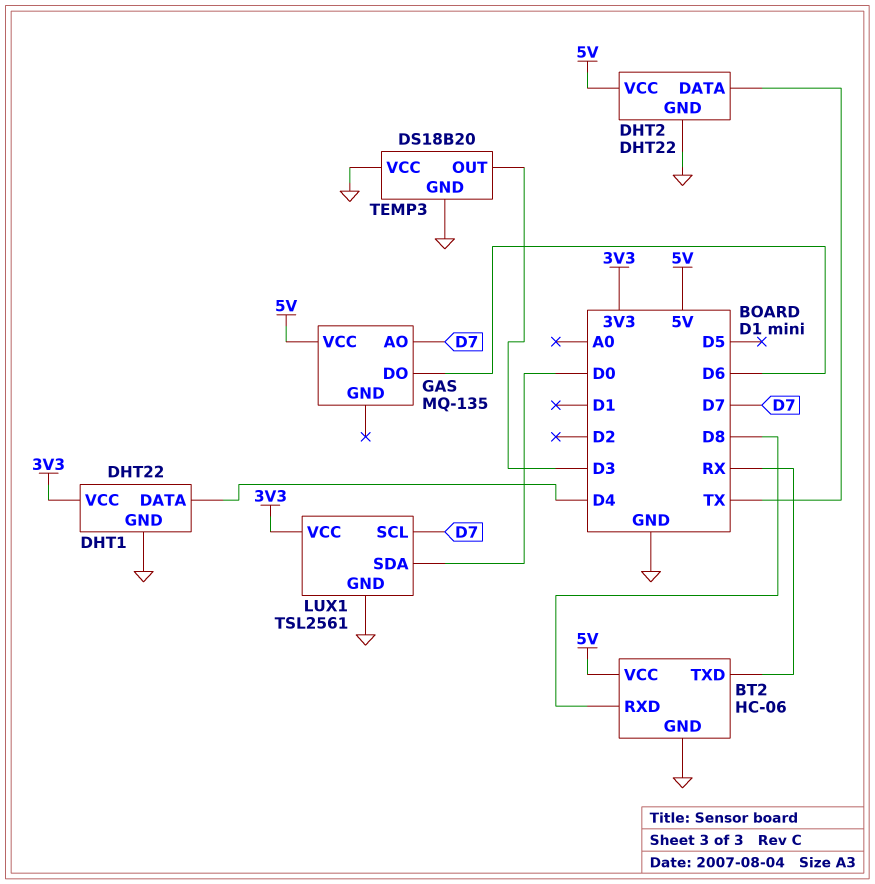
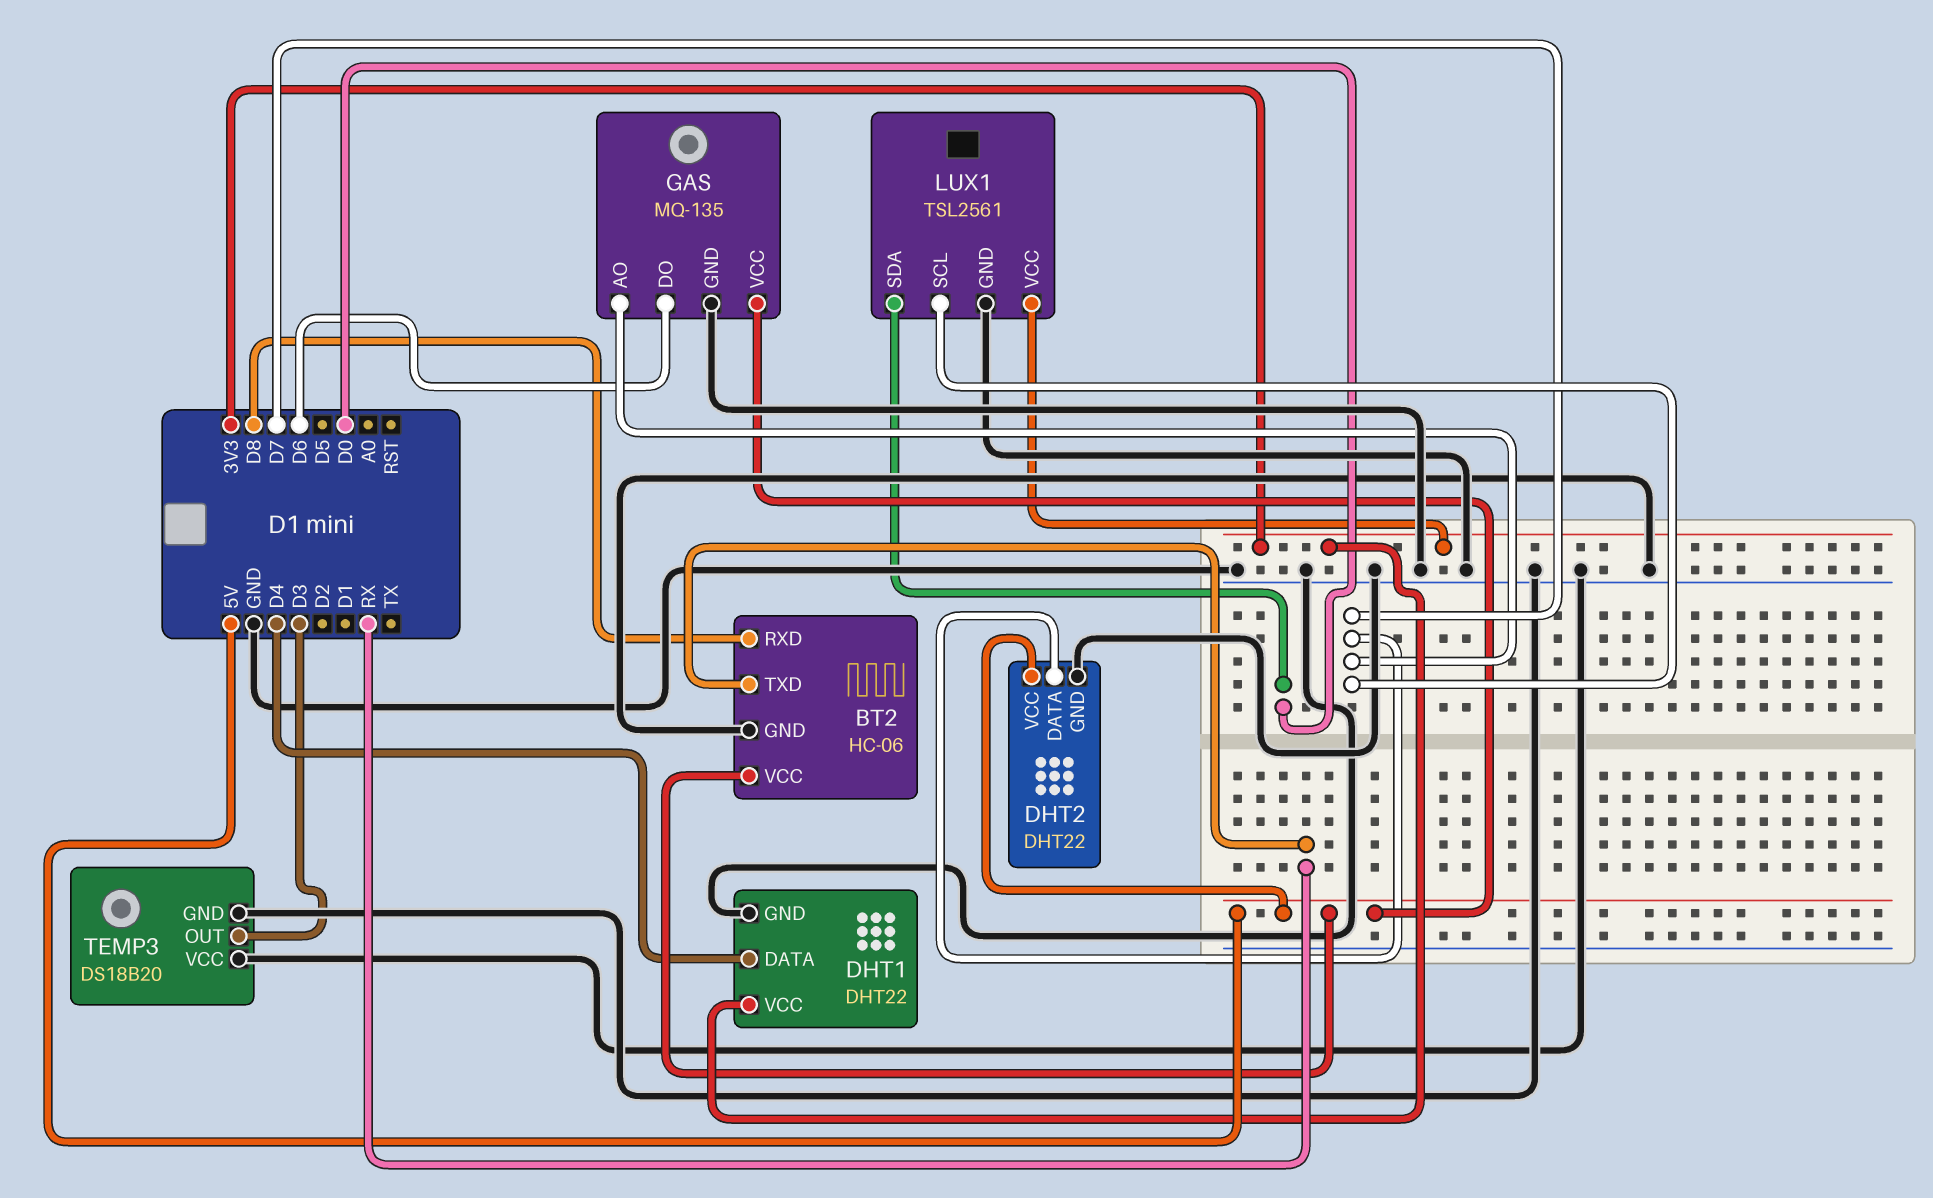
DHT2 pin DATA: TX -> D7
GAS pin GND: none -> GND

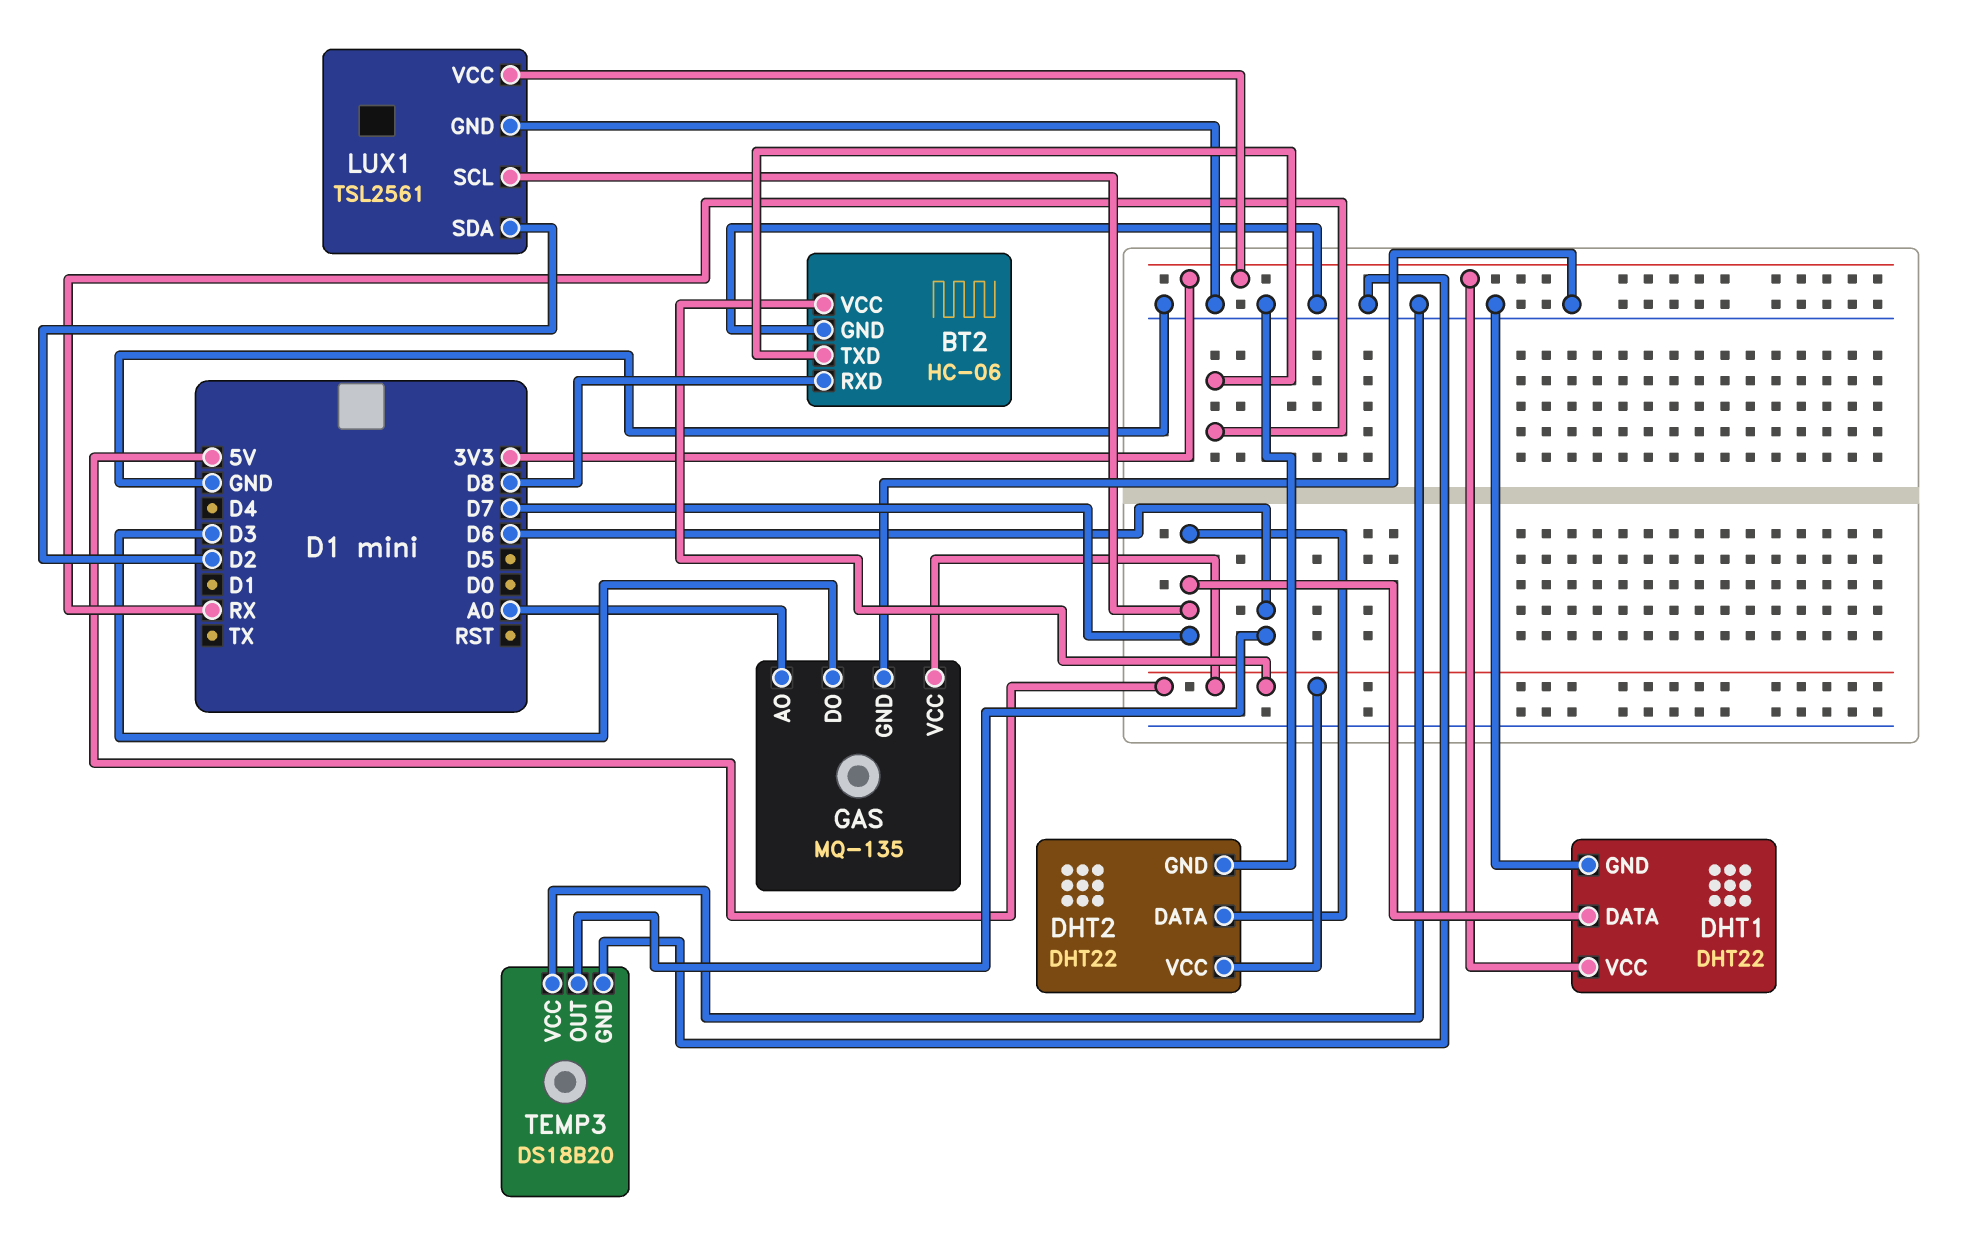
DHT1 pin DATA: D4 -> D7
GAS pin AO: D7 -> A0
GAS pin DO: D6 -> D3
LUX1 pin SDA: D0 -> D2
TEMP3 pin OUT: D3 -> D6

